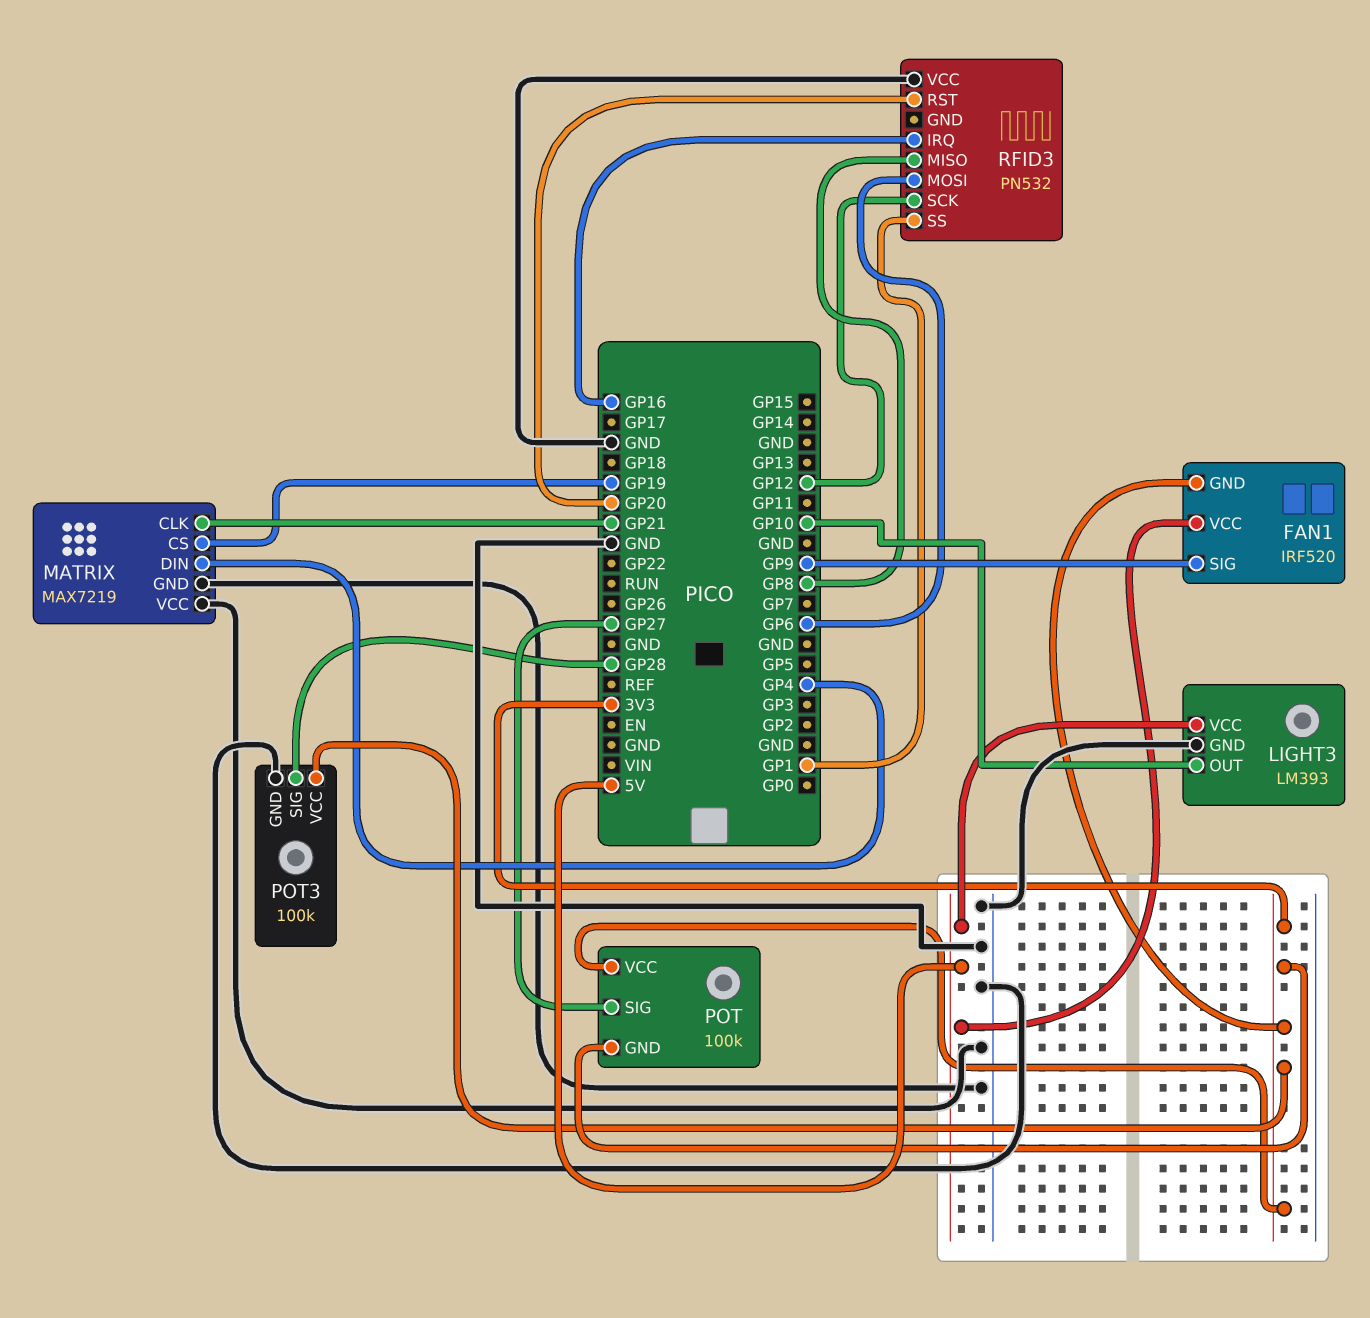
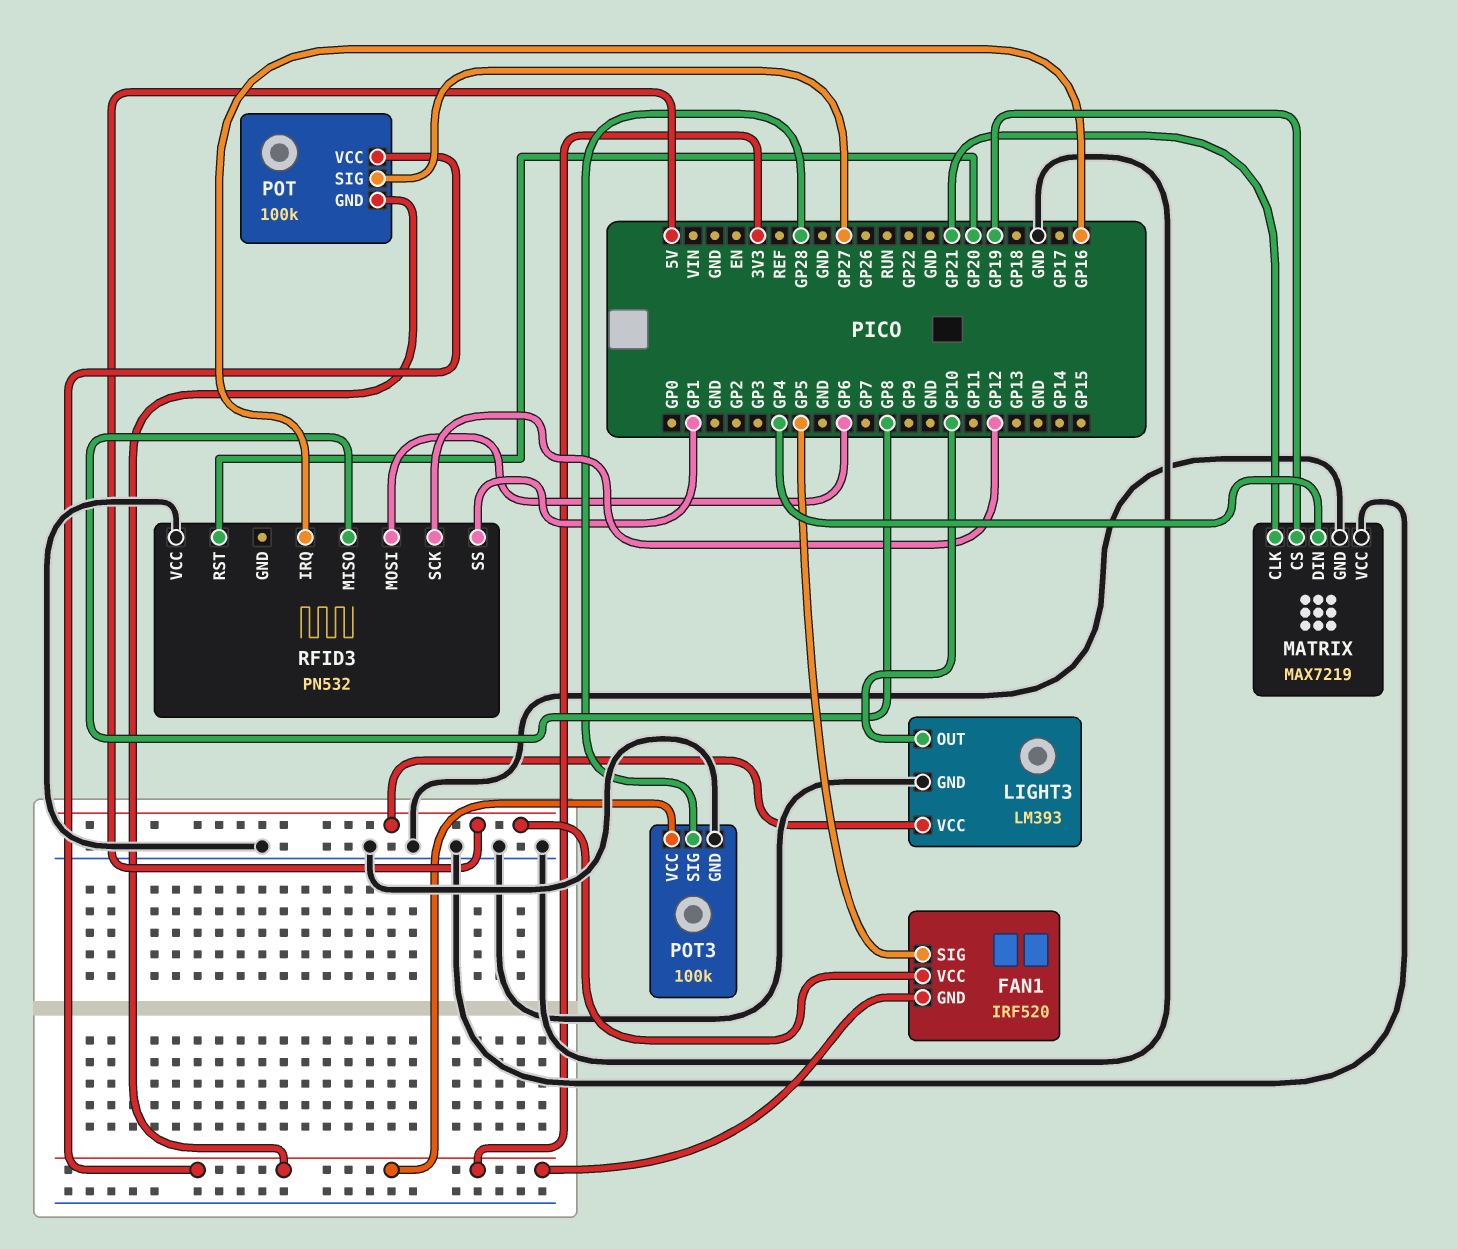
FAN1 pin SIG: GP9 -> GP5

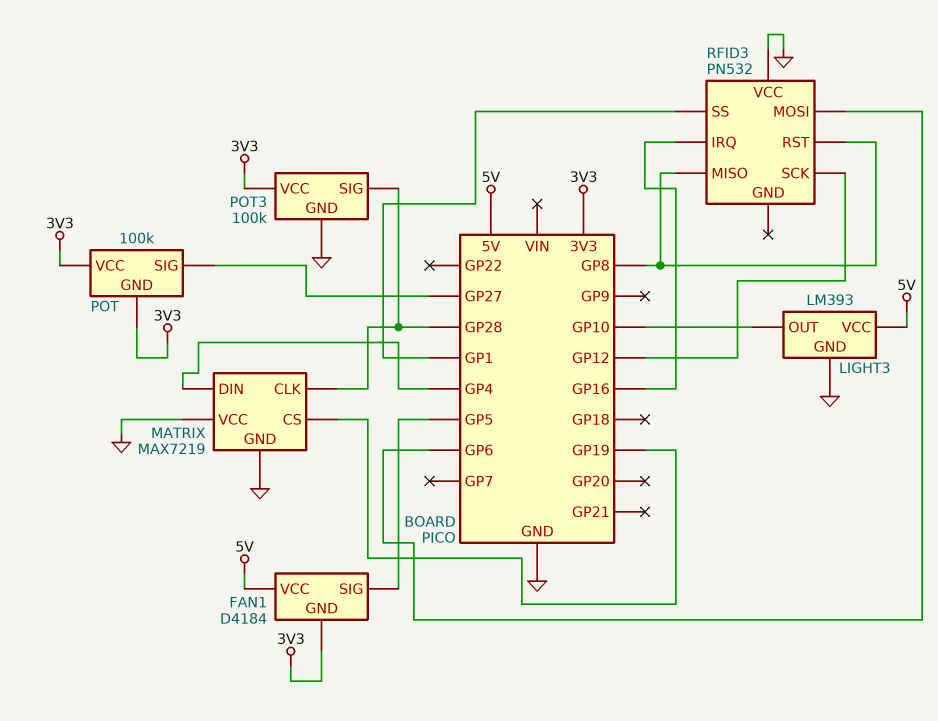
FAN1: IRF520 -> D4184
MATRIX pin CLK: GP21 -> GP28
RFID3 pin RST: GP20 -> GP8

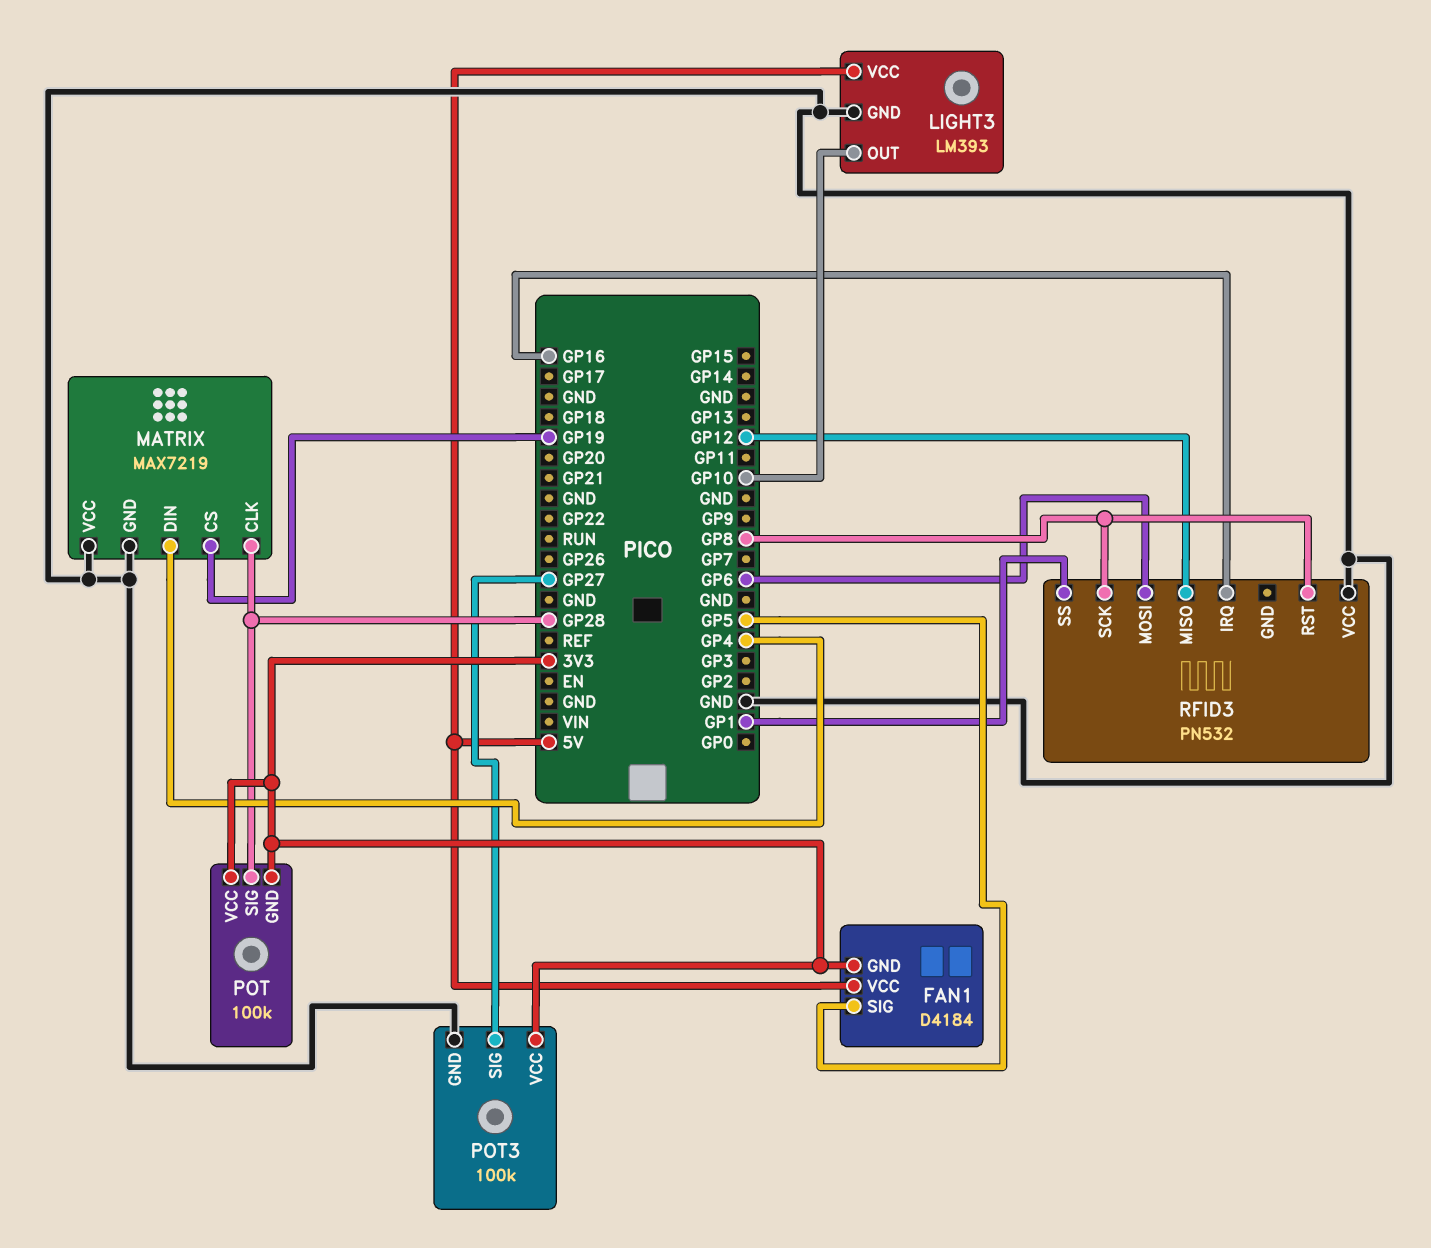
POT pin SIG: GP27 -> GP28
POT3 pin SIG: GP28 -> GP27
RFID3 pin MISO: GP8 -> GP12
RFID3 pin SCK: GP12 -> GP8

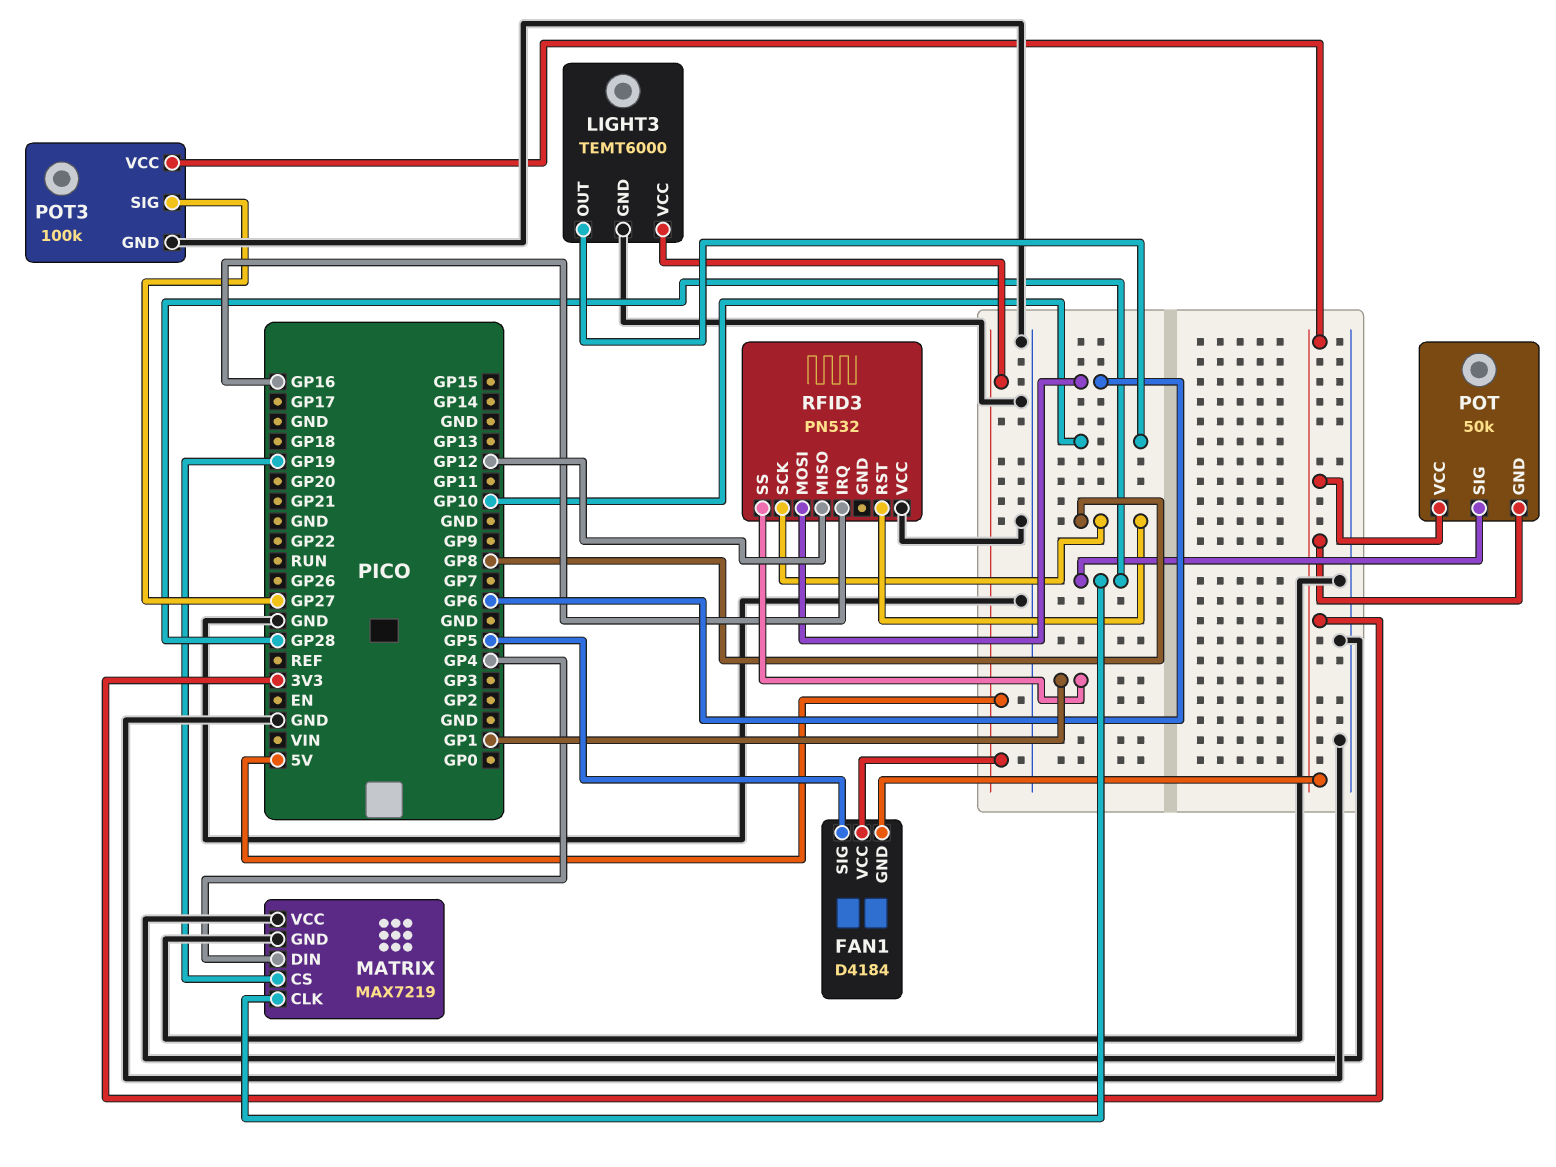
LIGHT3: LM393 -> TEMT6000
POT: 100k -> 50k

